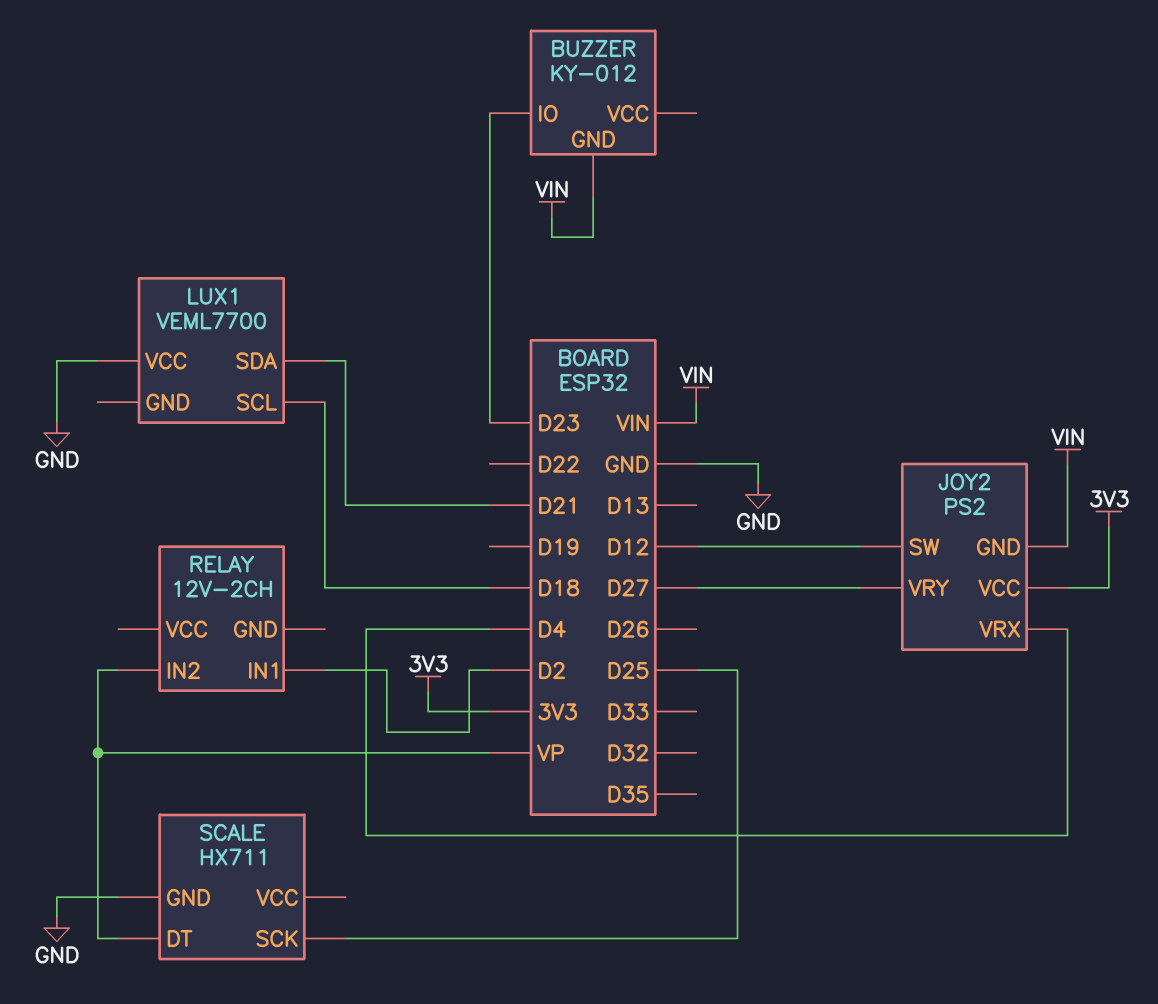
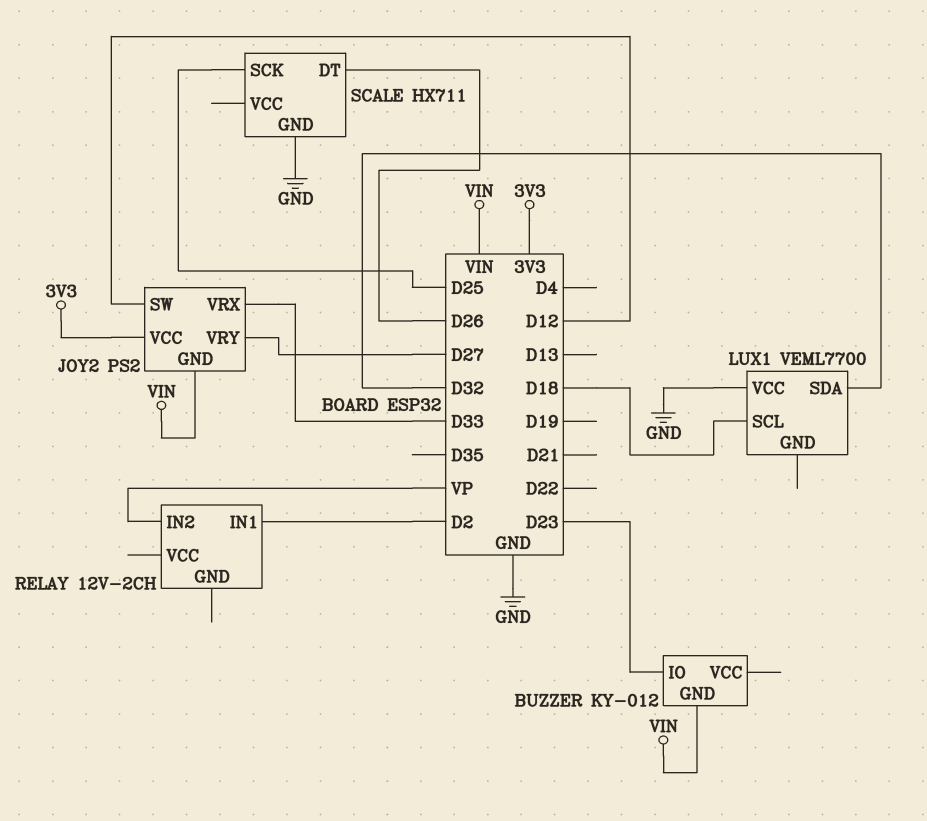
JOY2 pin VRX: D4 -> D33
LUX1 pin SDA: D21 -> D32
SCALE pin DT: VP -> D26

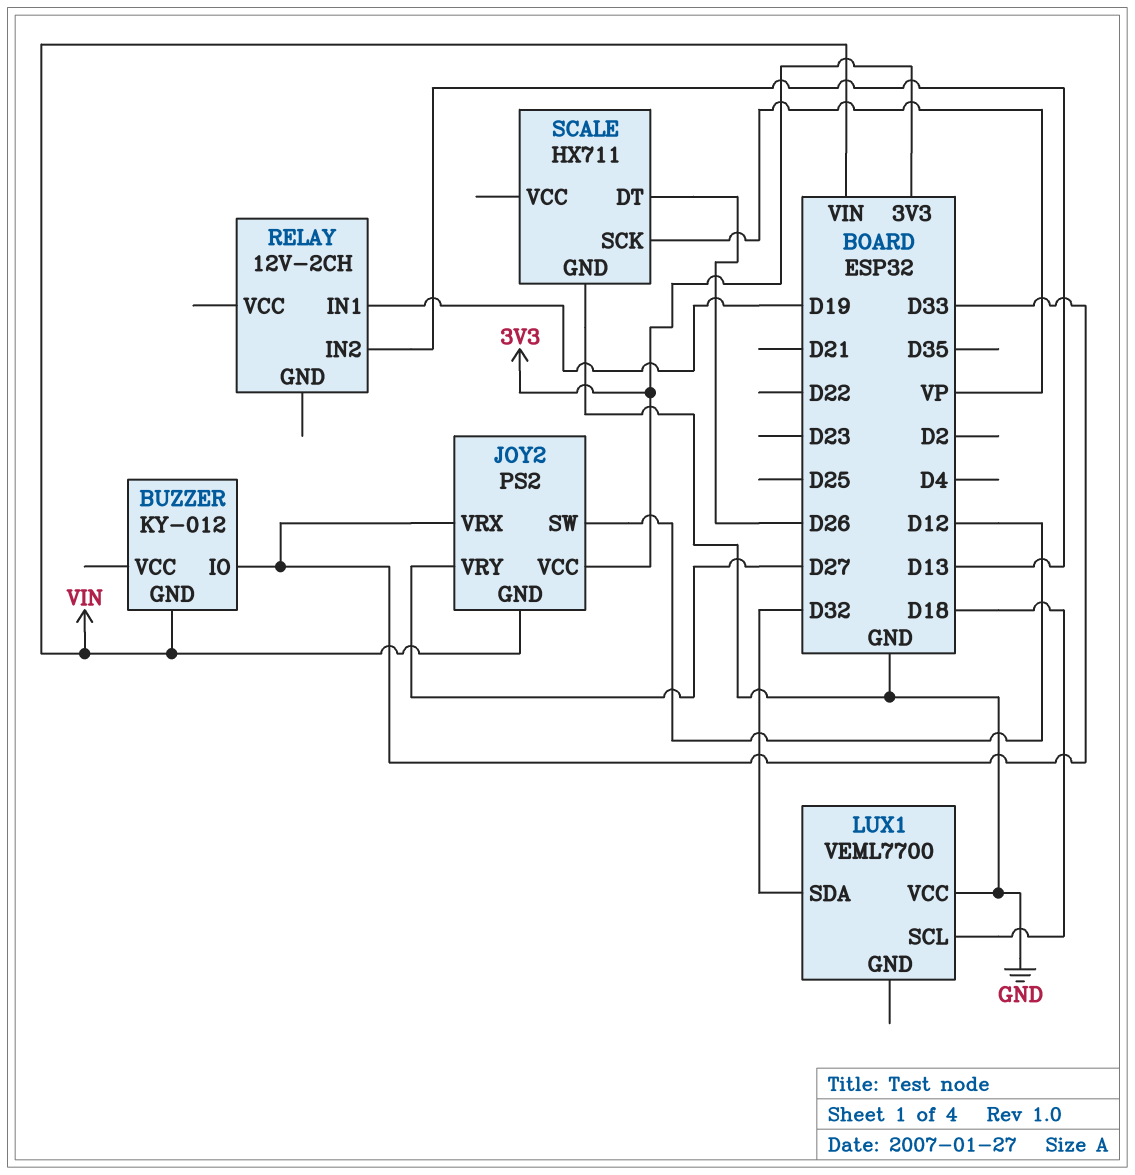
BUZZER pin IO: D23 -> D33
RELAY pin IN1: D2 -> D19
RELAY pin IN2: VP -> D13
SCALE pin SCK: D25 -> VP

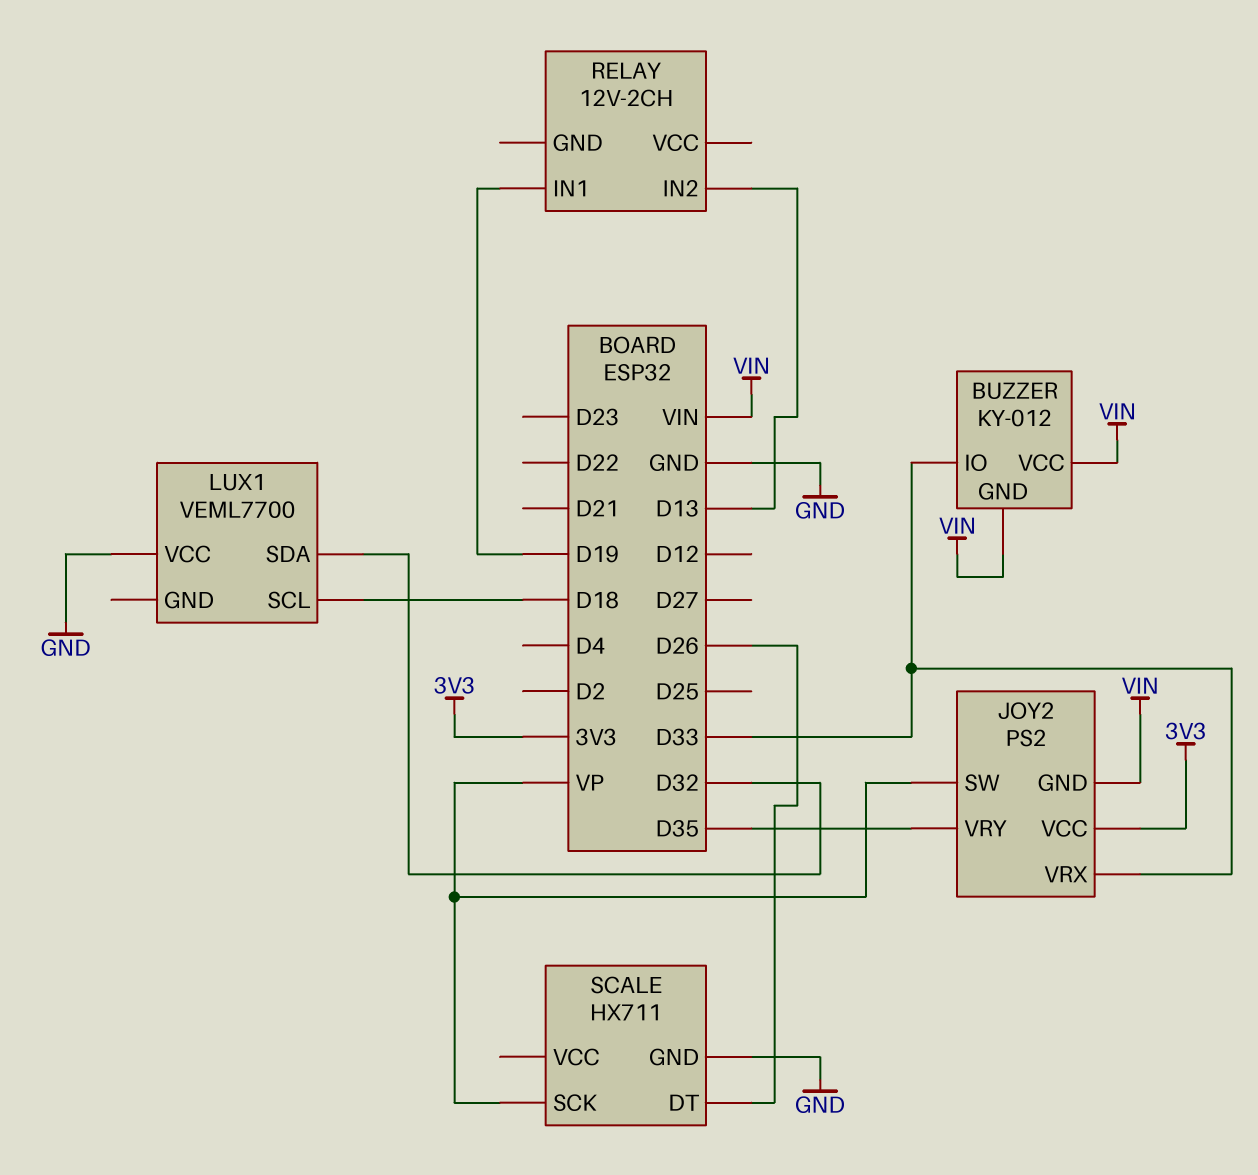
BUZZER pin VCC: none -> VIN
JOY2 pin SW: D12 -> VP
JOY2 pin VRY: D27 -> D35

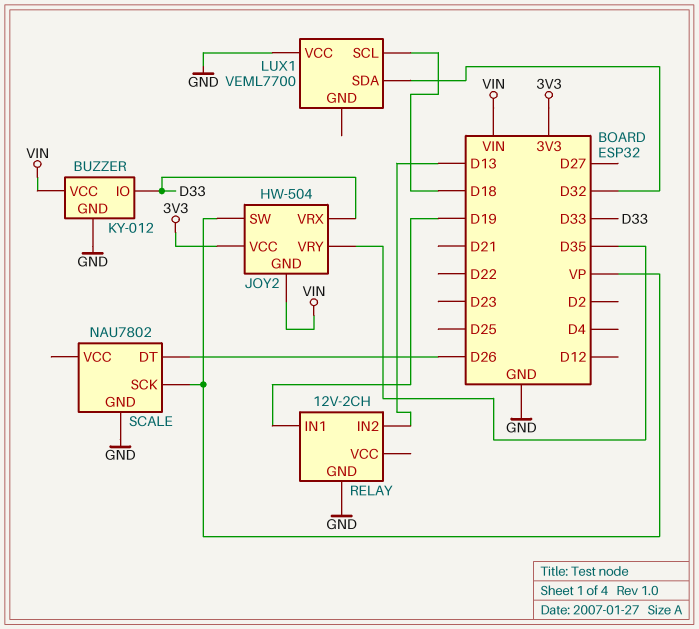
BUZZER pin GND: VIN -> GND
JOY2: PS2 -> HW-504
RELAY pin GND: none -> GND
SCALE: HX711 -> NAU7802

